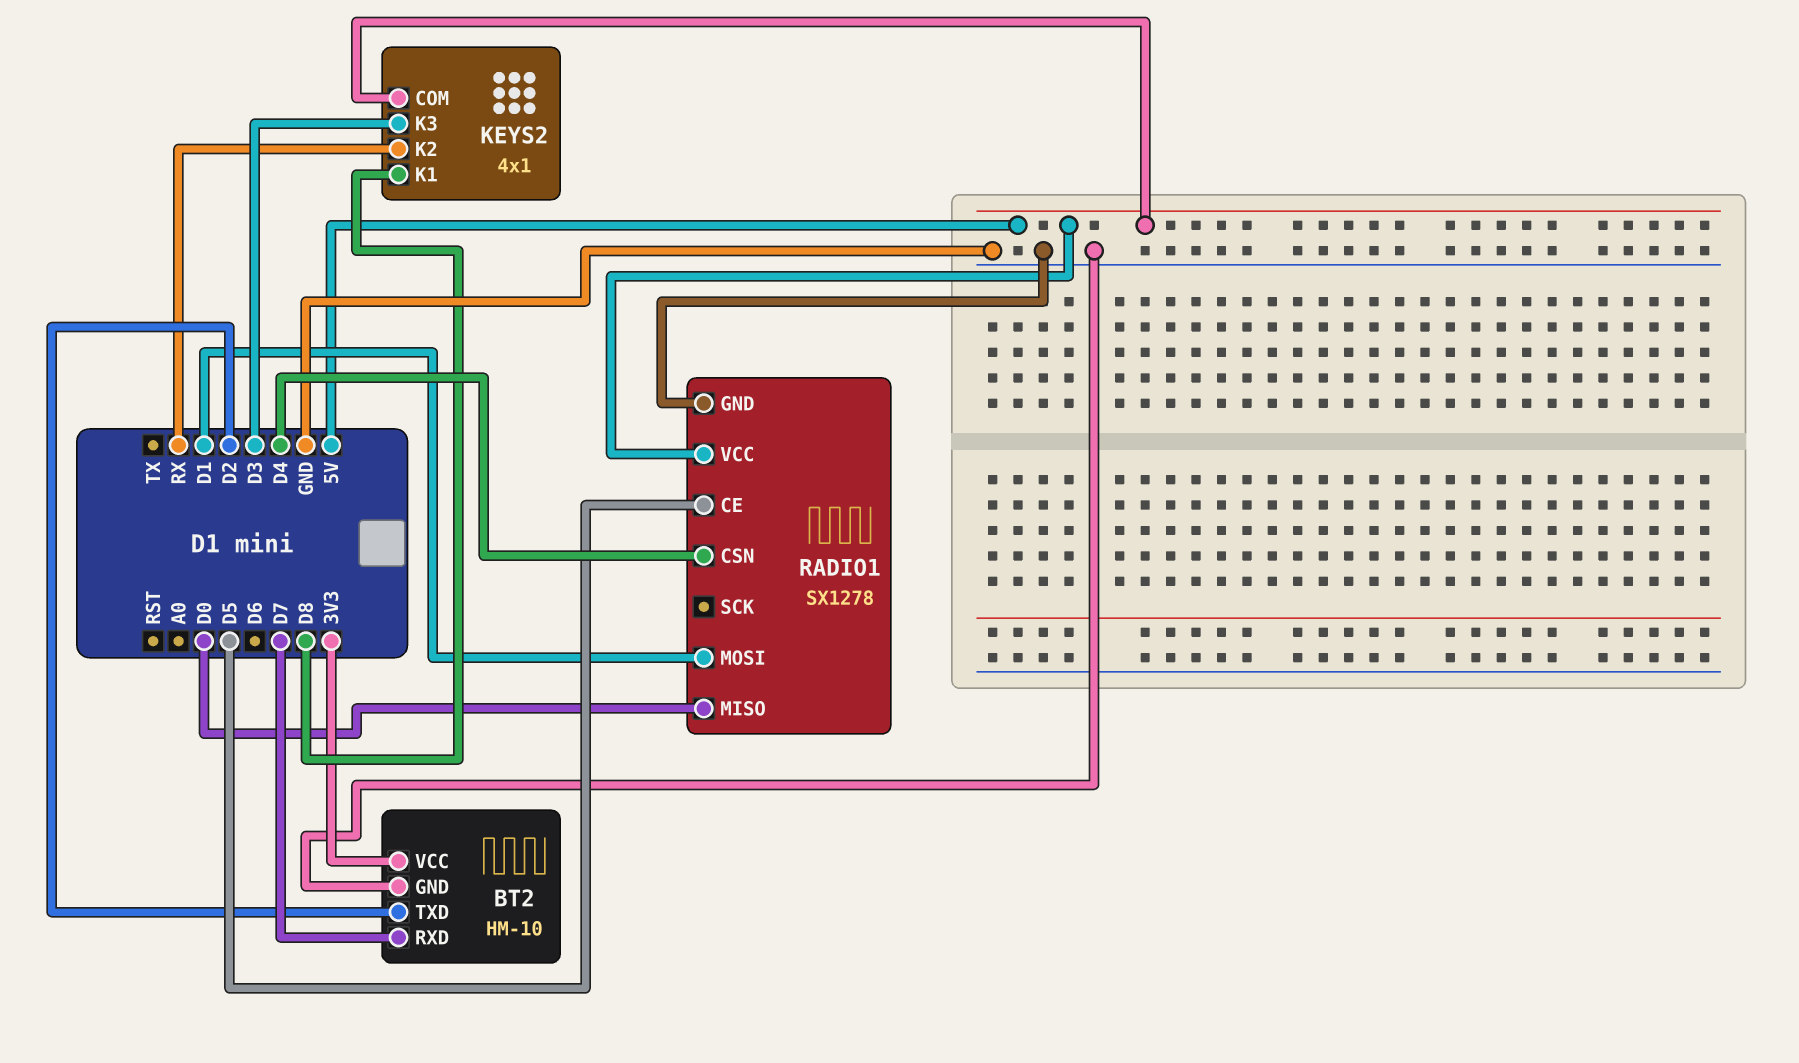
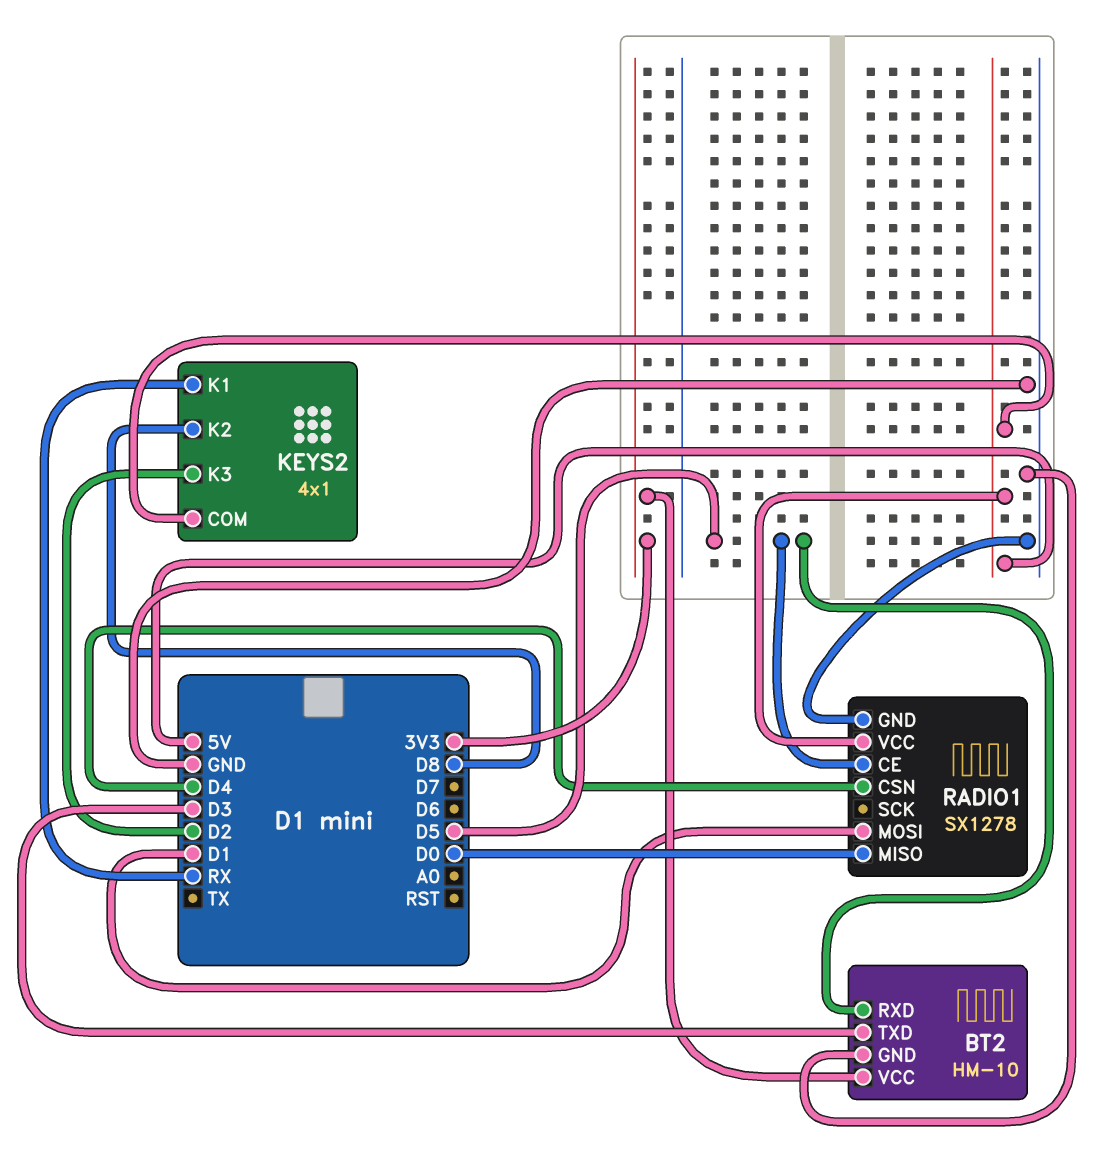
BT2 pin RXD: D7 -> D5
BT2 pin TXD: D2 -> D3
KEYS2 pin K1: D8 -> RX
KEYS2 pin K2: RX -> D8
KEYS2 pin K3: D3 -> D2

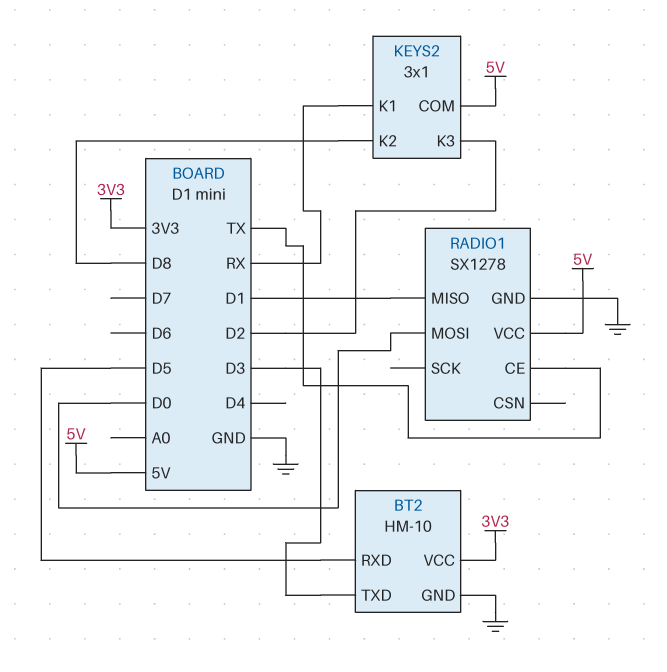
KEYS2: 4x1 -> 3x1
RADIO1 pin CE: D5 -> TX
RADIO1 pin CSN: D4 -> none
RADIO1 pin MISO: D0 -> D1
RADIO1 pin MOSI: D1 -> D0

